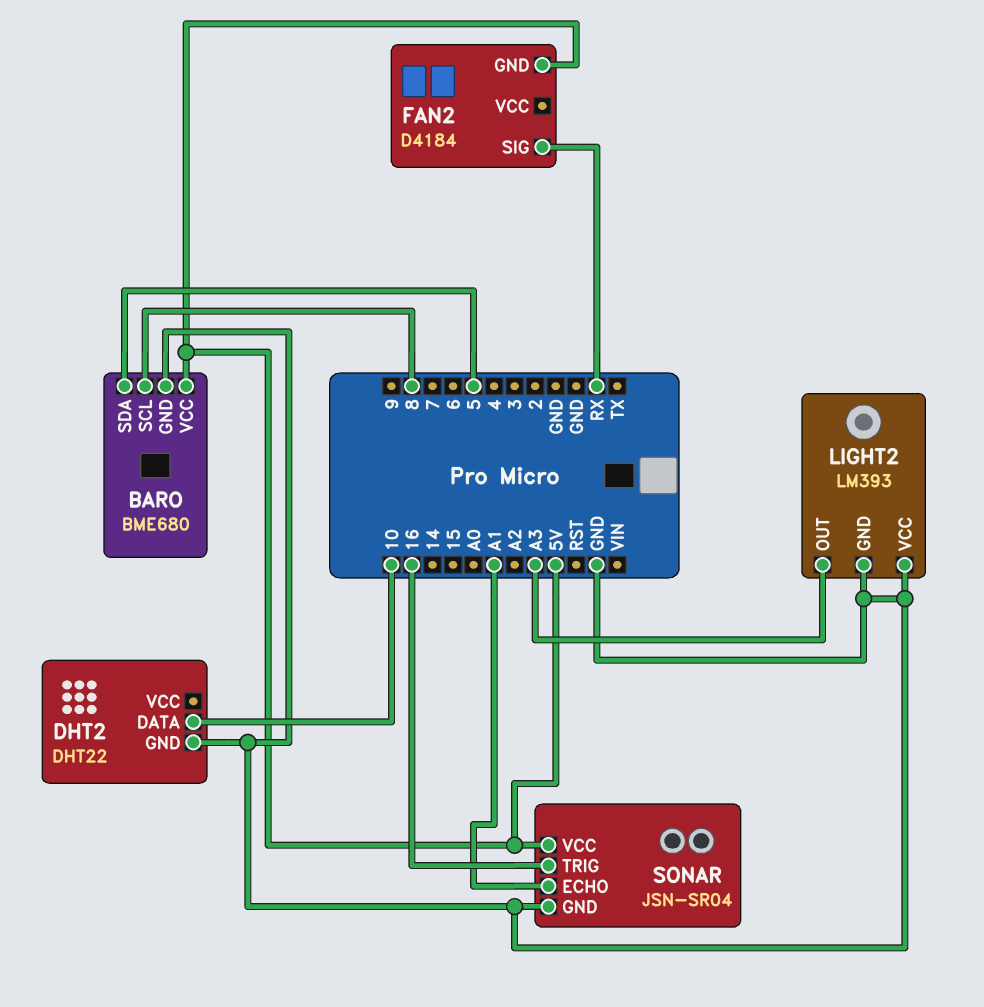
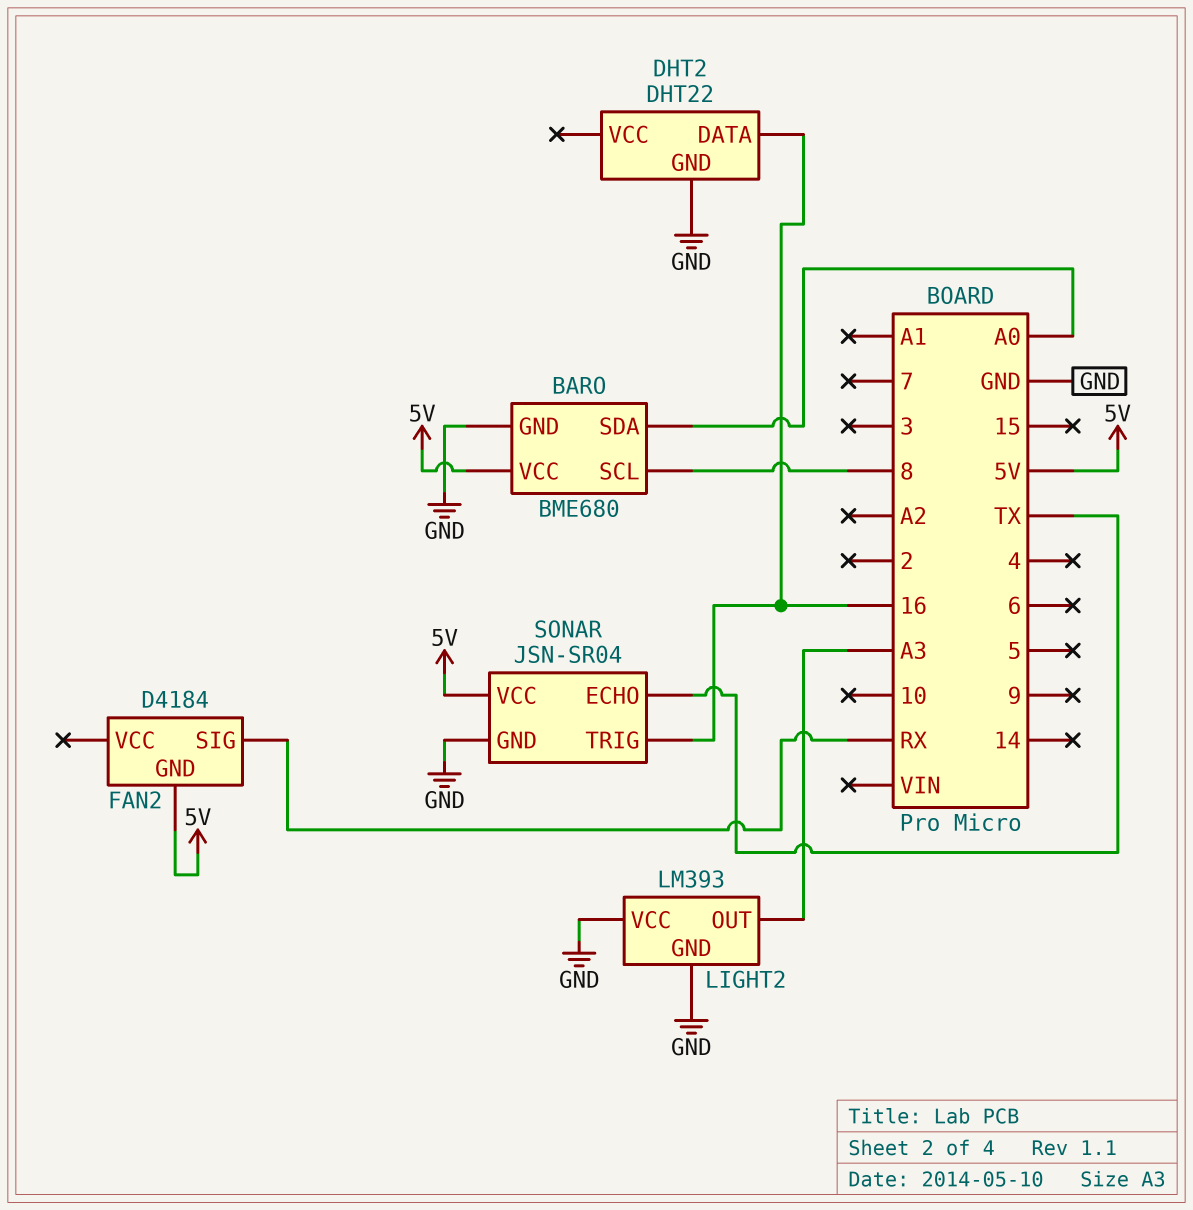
BARO pin SDA: 5 -> A0
DHT2 pin DATA: 10 -> 16
SONAR pin ECHO: A1 -> TX

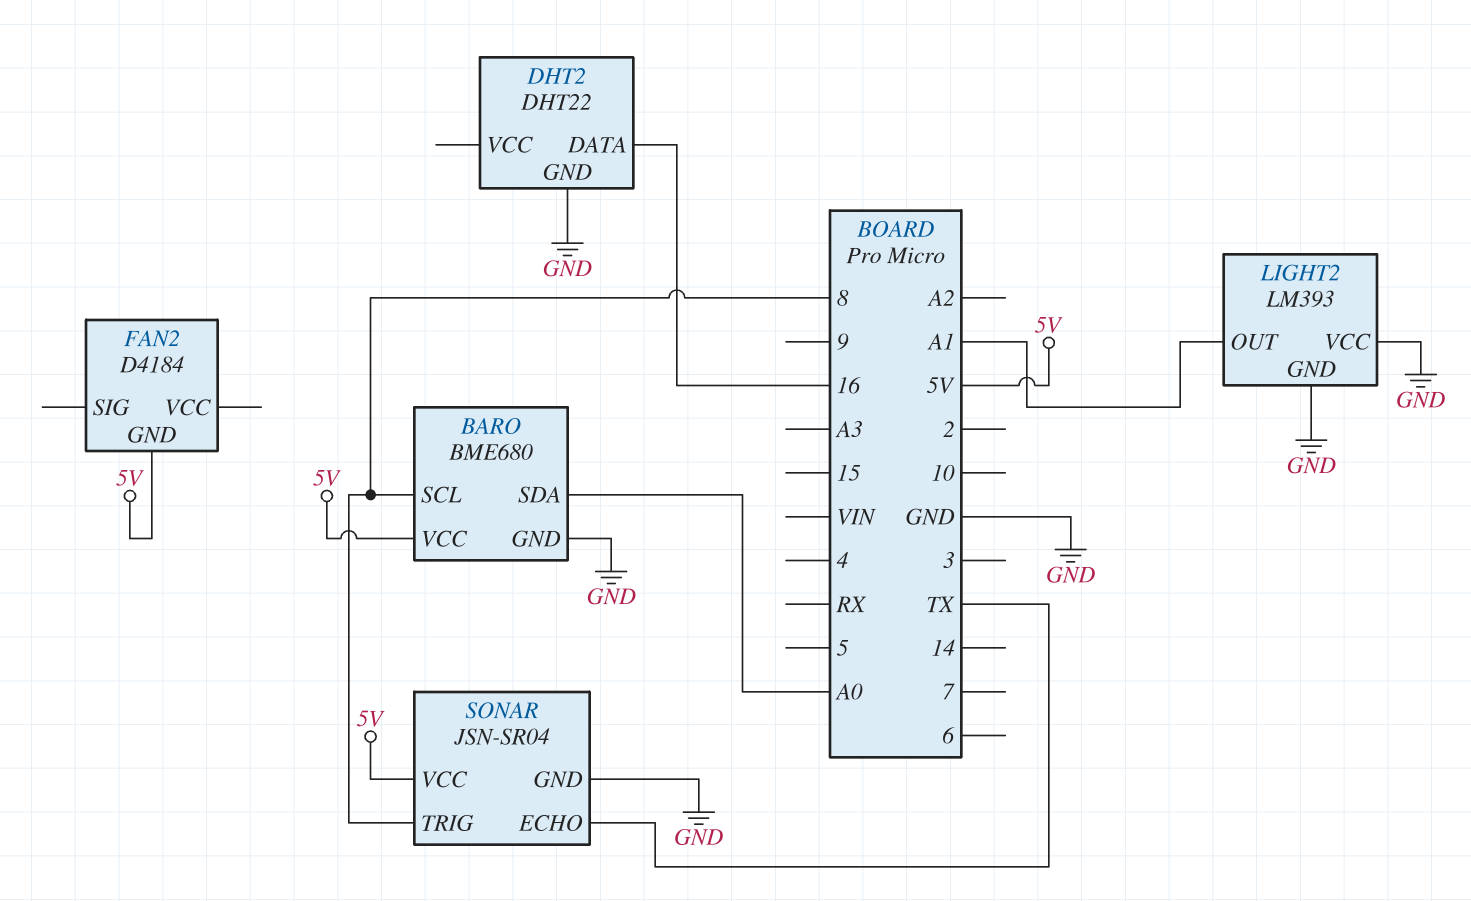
FAN2 pin SIG: RX -> none
LIGHT2 pin OUT: A3 -> A1
SONAR pin TRIG: 16 -> 8

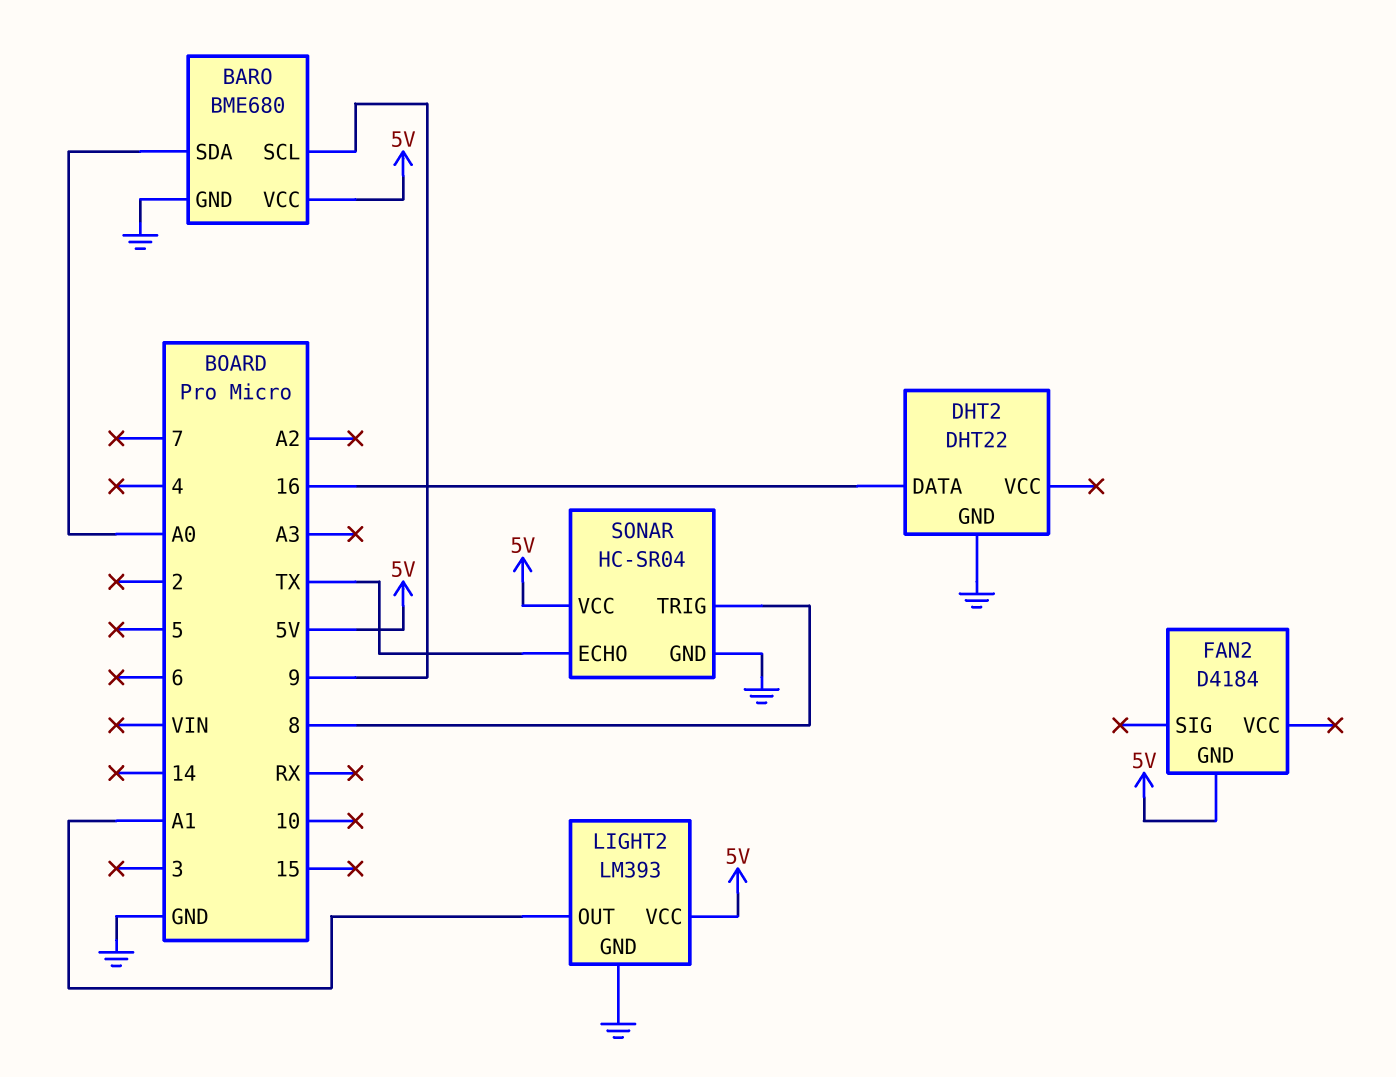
BARO pin SCL: 8 -> 9
LIGHT2 pin VCC: GND -> 5V
SONAR: JSN-SR04 -> HC-SR04

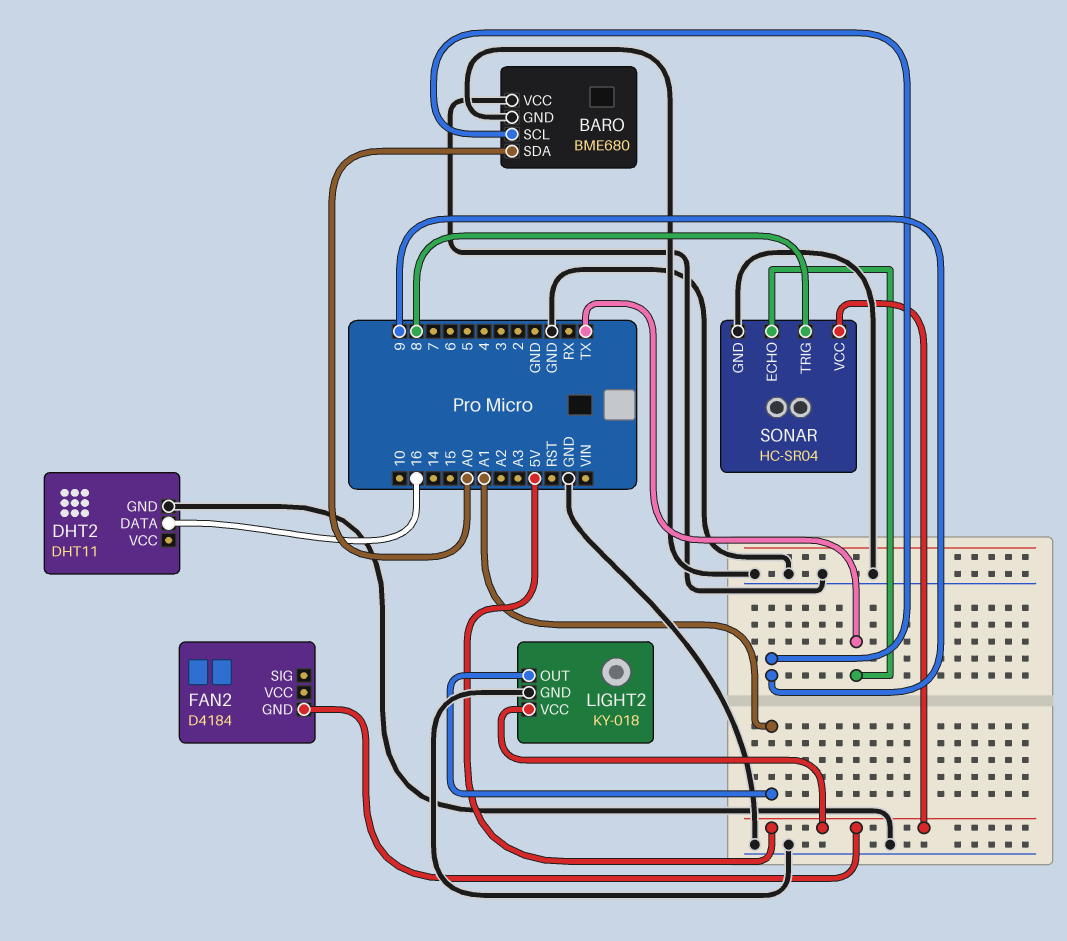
BARO pin VCC: 5V -> GND
DHT2: DHT22 -> DHT11
LIGHT2: LM393 -> KY-018

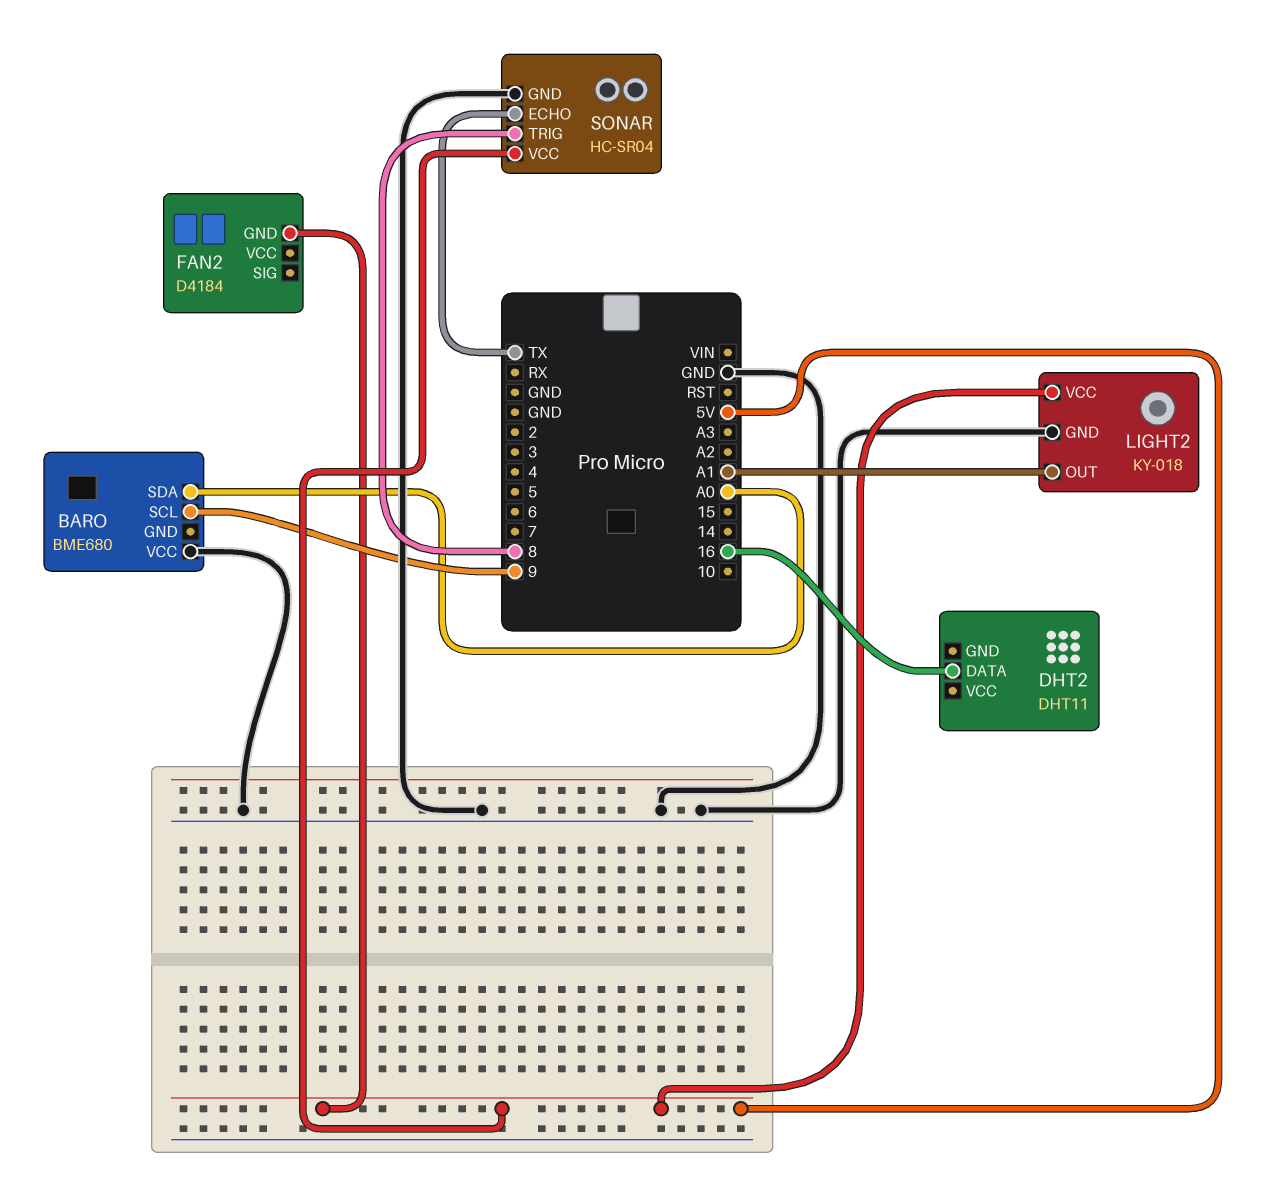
BARO pin GND: GND -> none
DHT2 pin GND: GND -> none

